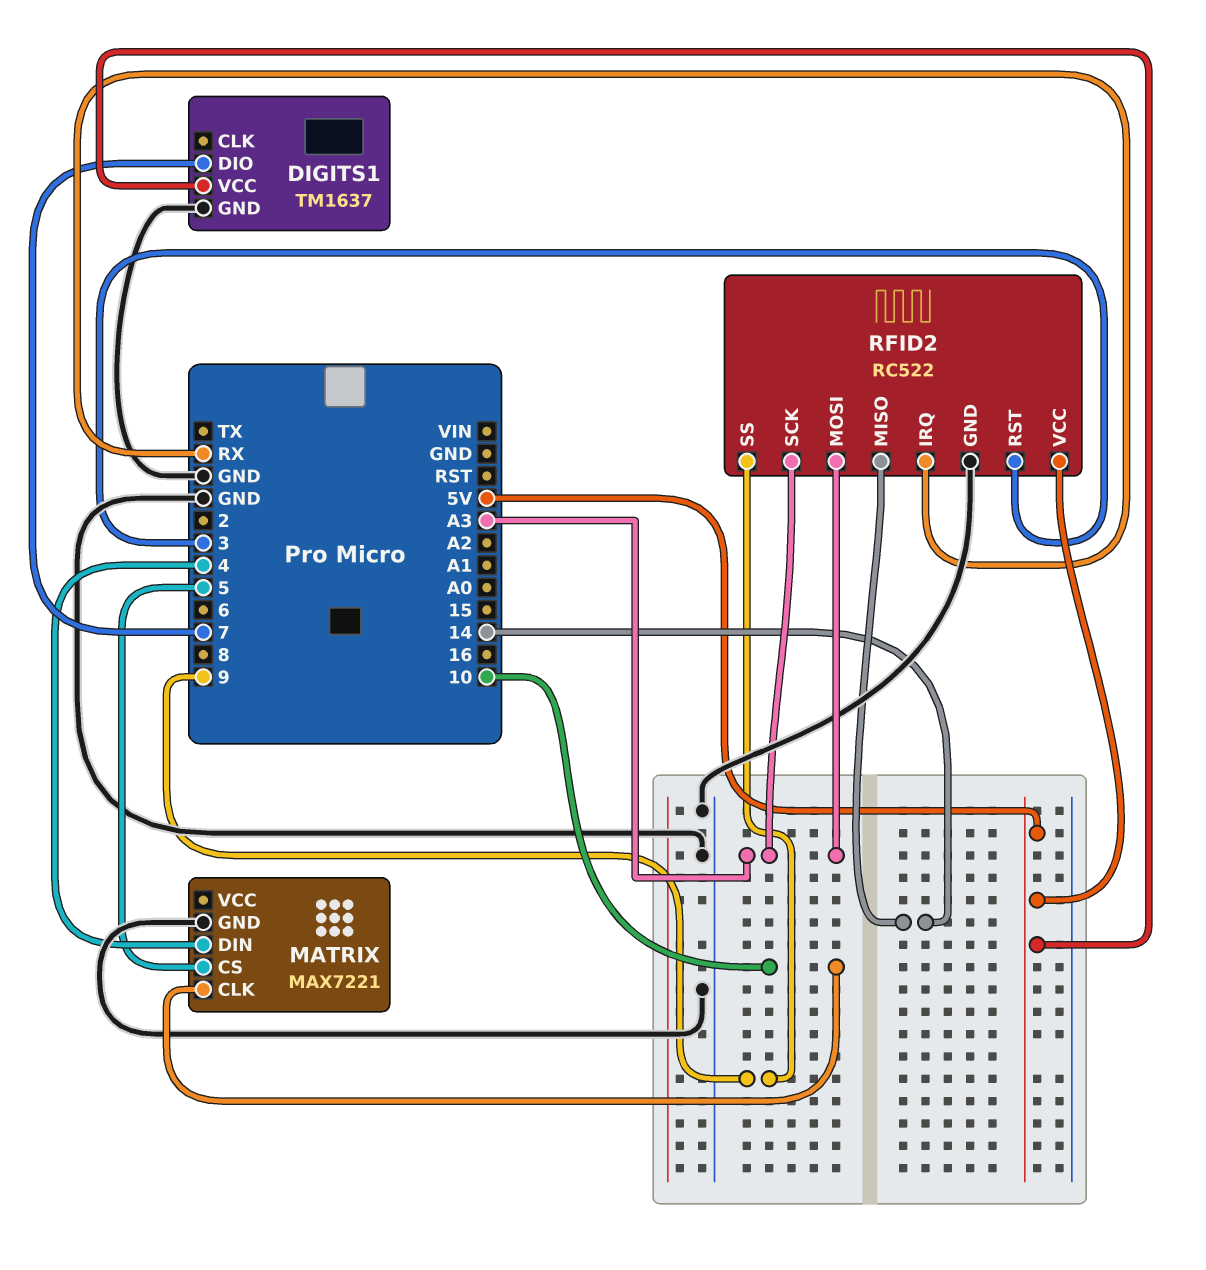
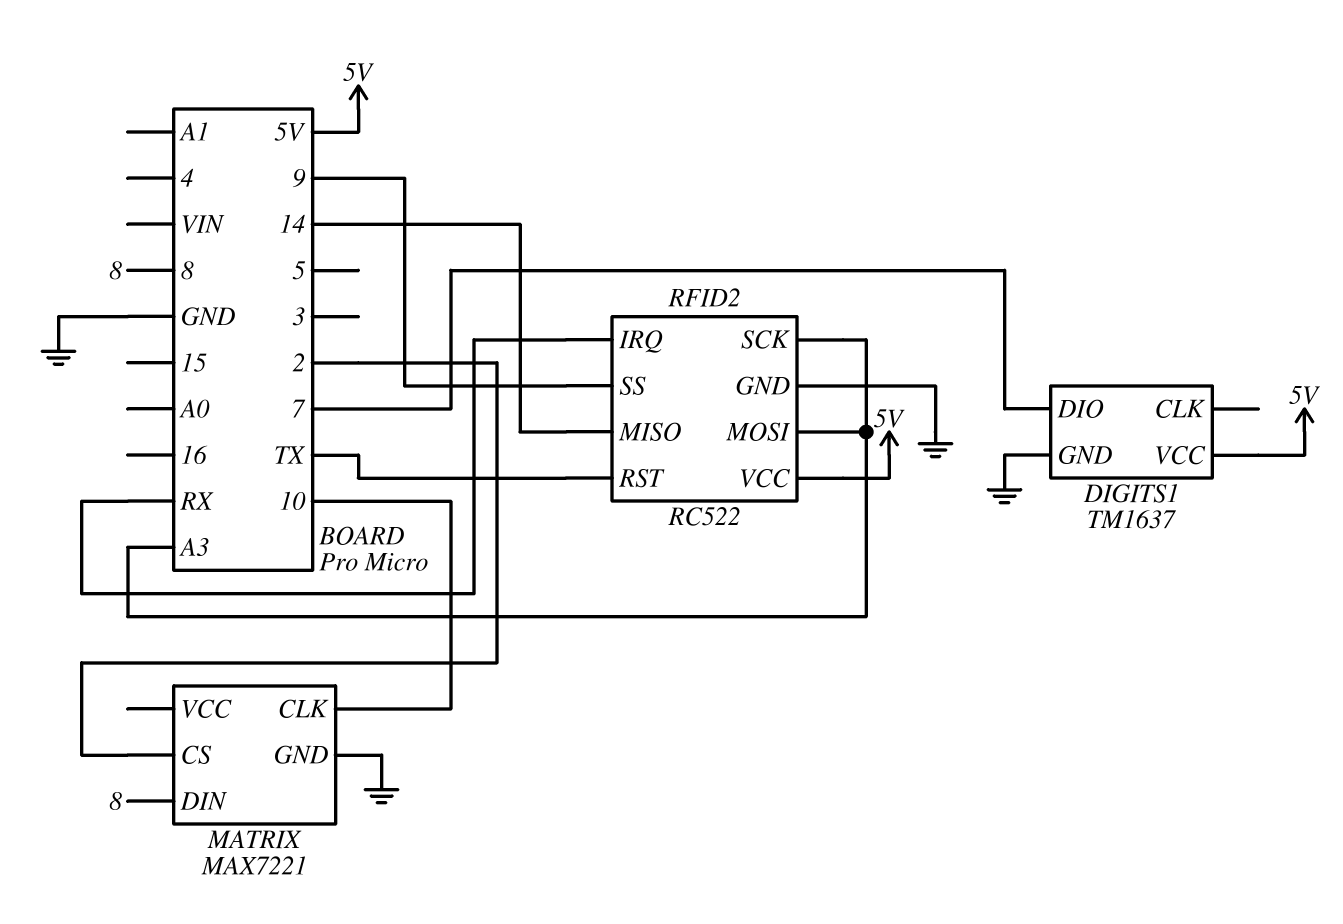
MATRIX pin CS: 5 -> 2
MATRIX pin DIN: 4 -> 8
RFID2 pin RST: 3 -> TX

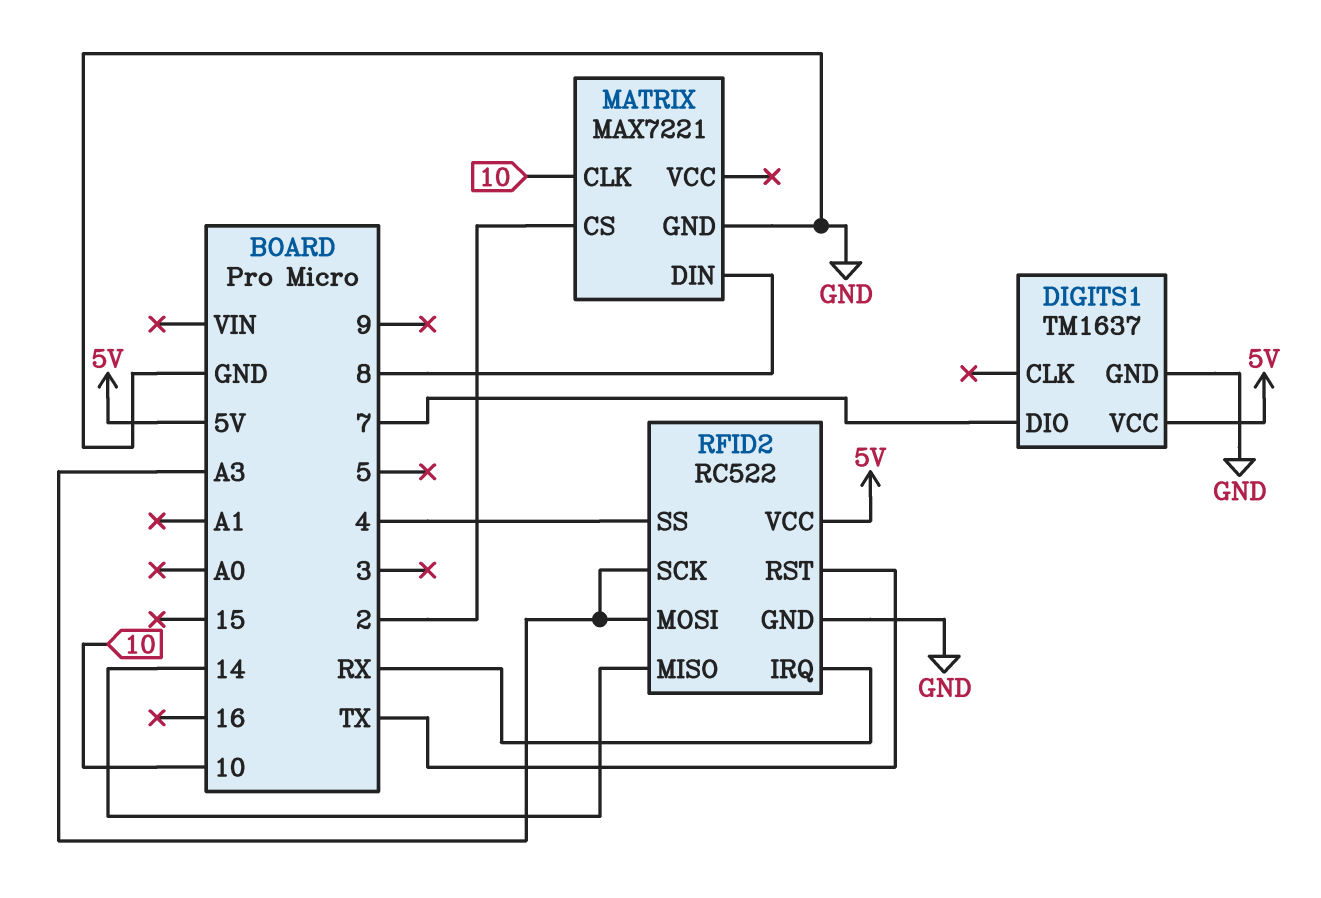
RFID2 pin SS: 9 -> 4

